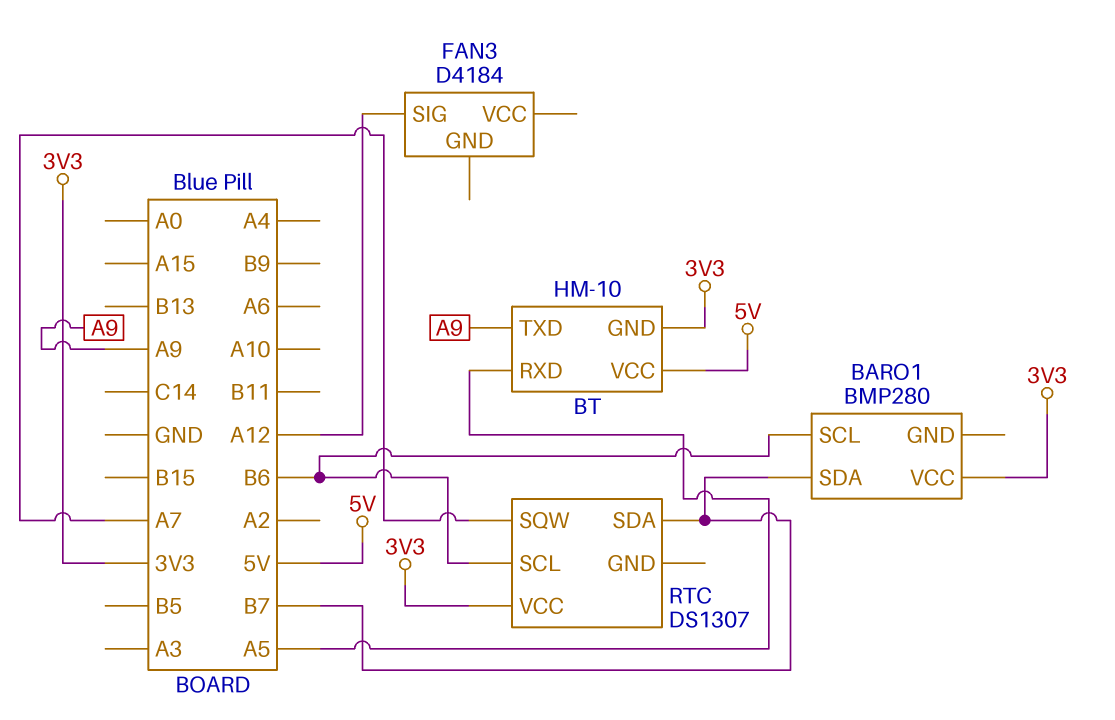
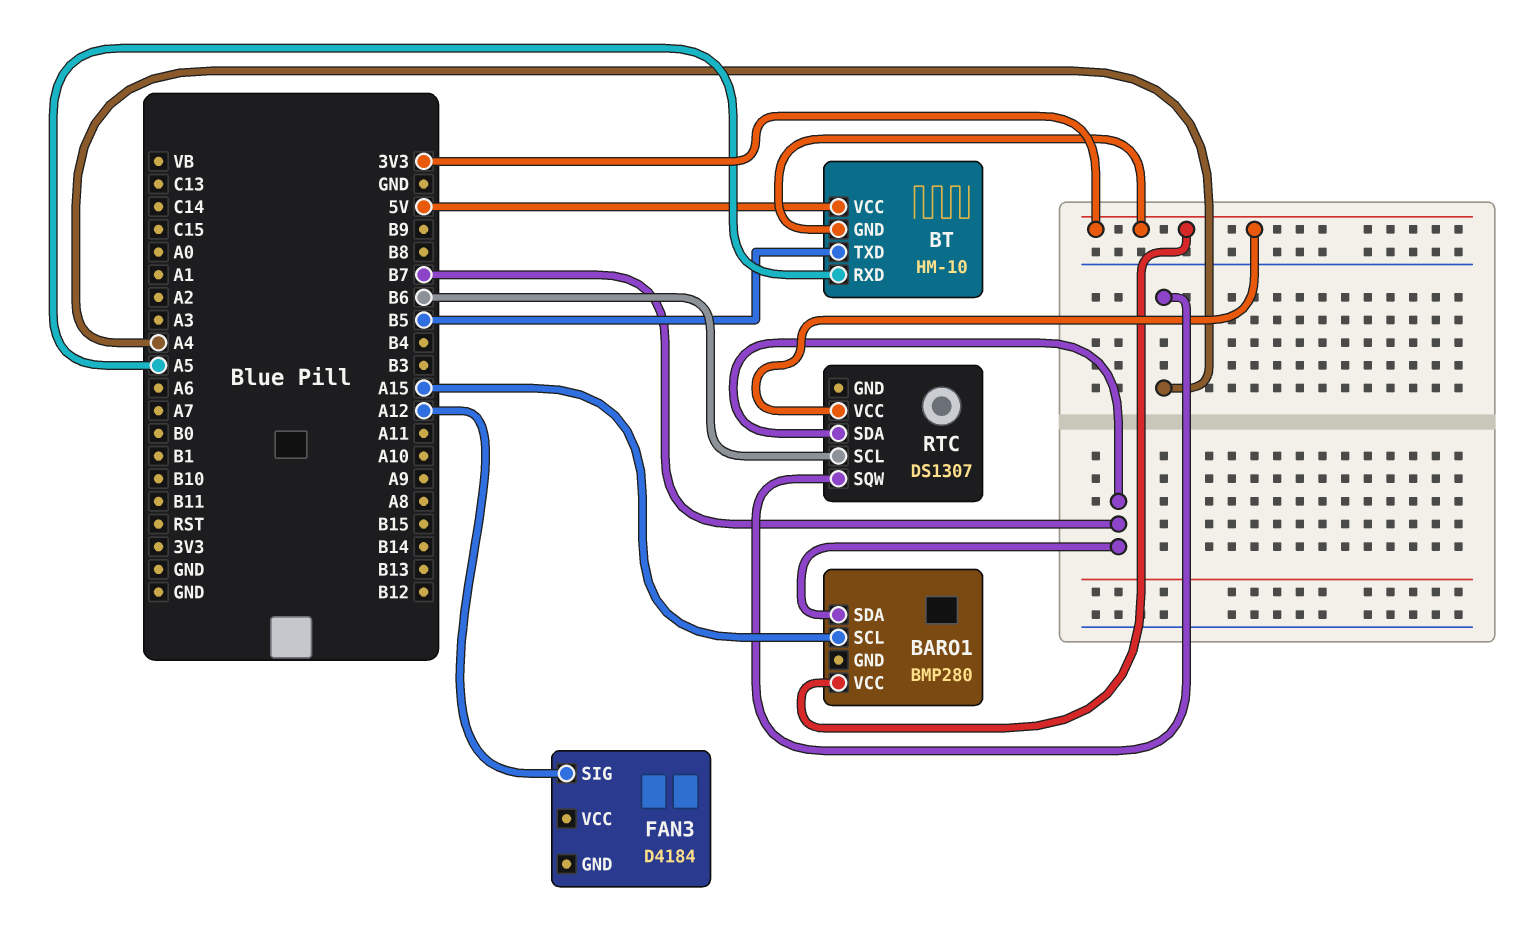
BARO1 pin SCL: B6 -> A15
BT pin TXD: A9 -> B5
RTC pin SQW: A7 -> A4

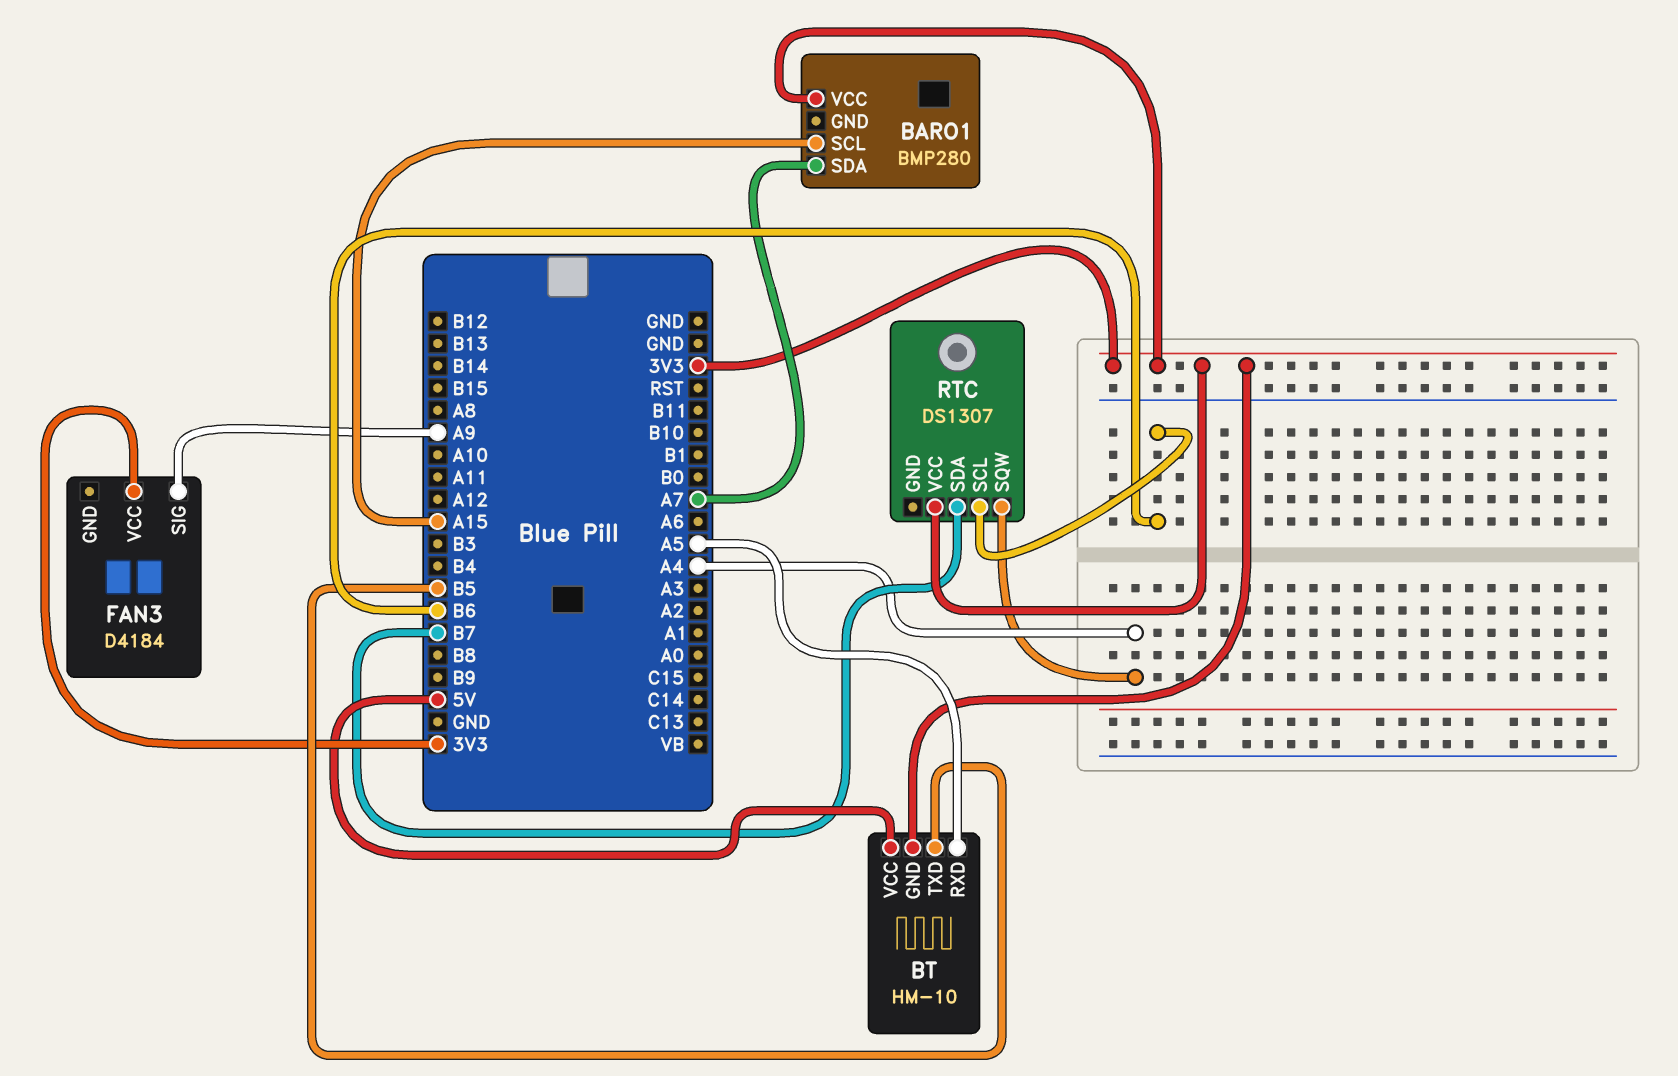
BARO1 pin SDA: B7 -> A7
FAN3 pin SIG: A12 -> A9
FAN3 pin VCC: none -> 3V3

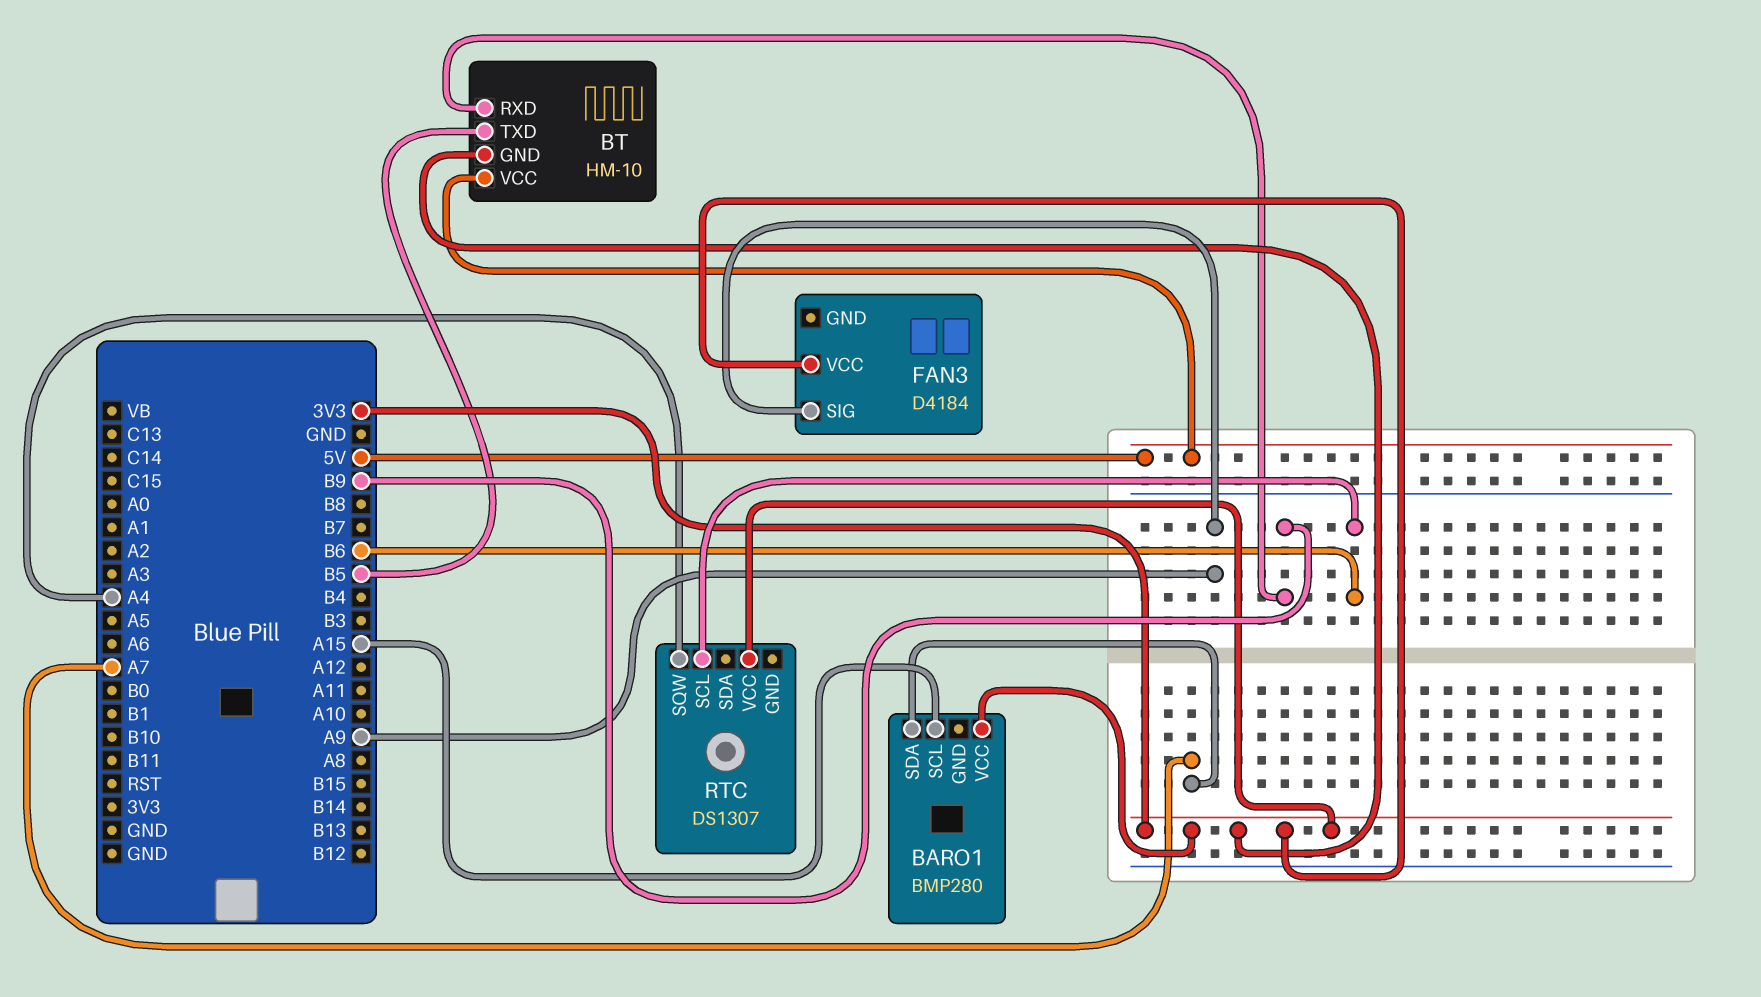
BT pin RXD: A5 -> B9
RTC pin SDA: B7 -> none

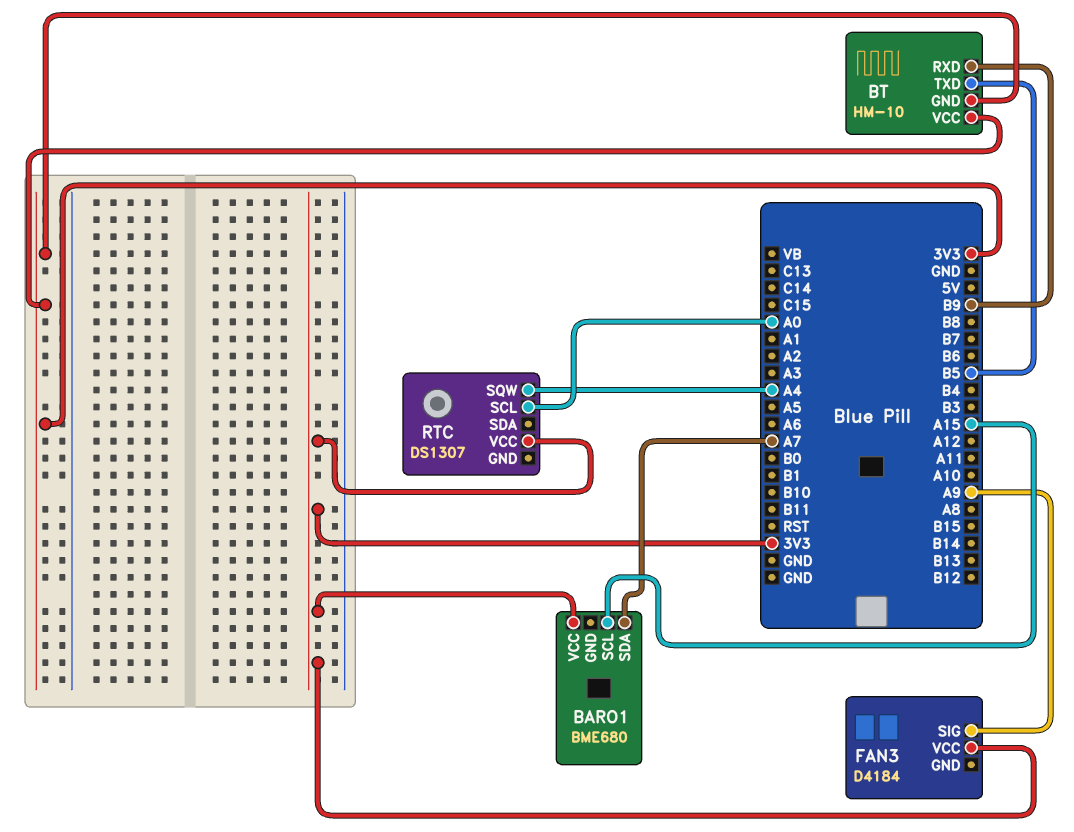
BARO1: BMP280 -> BME680
BT pin VCC: 5V -> 3V3
RTC pin SCL: B6 -> A0

